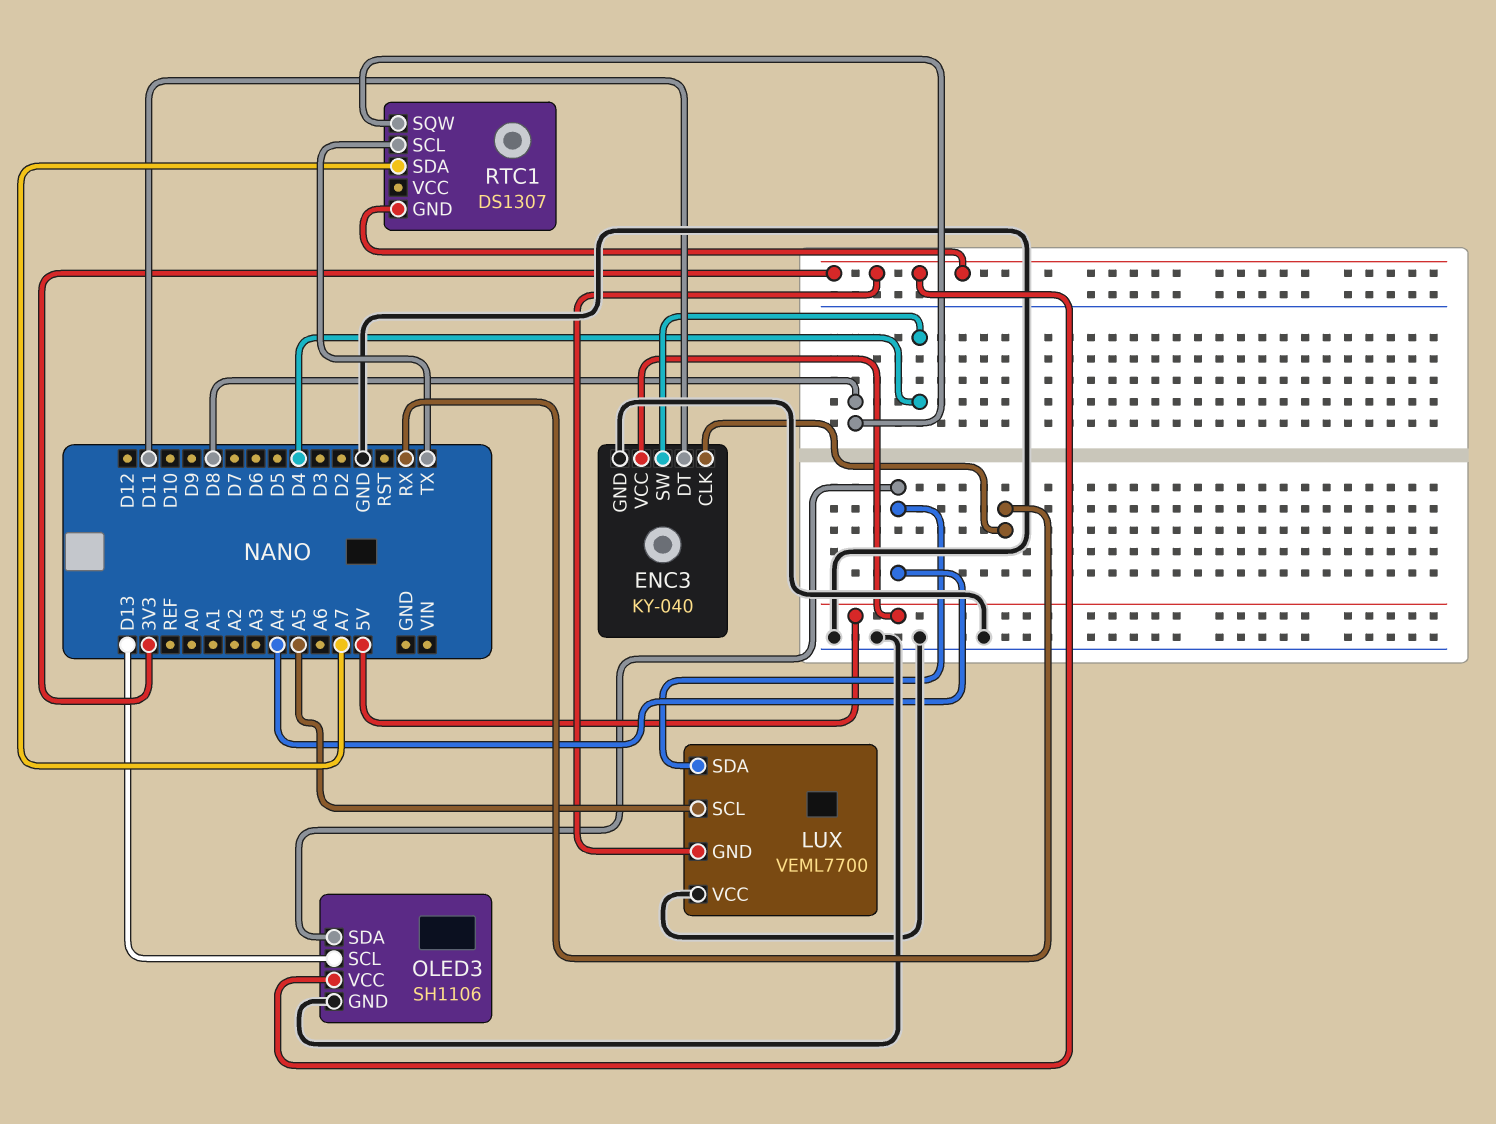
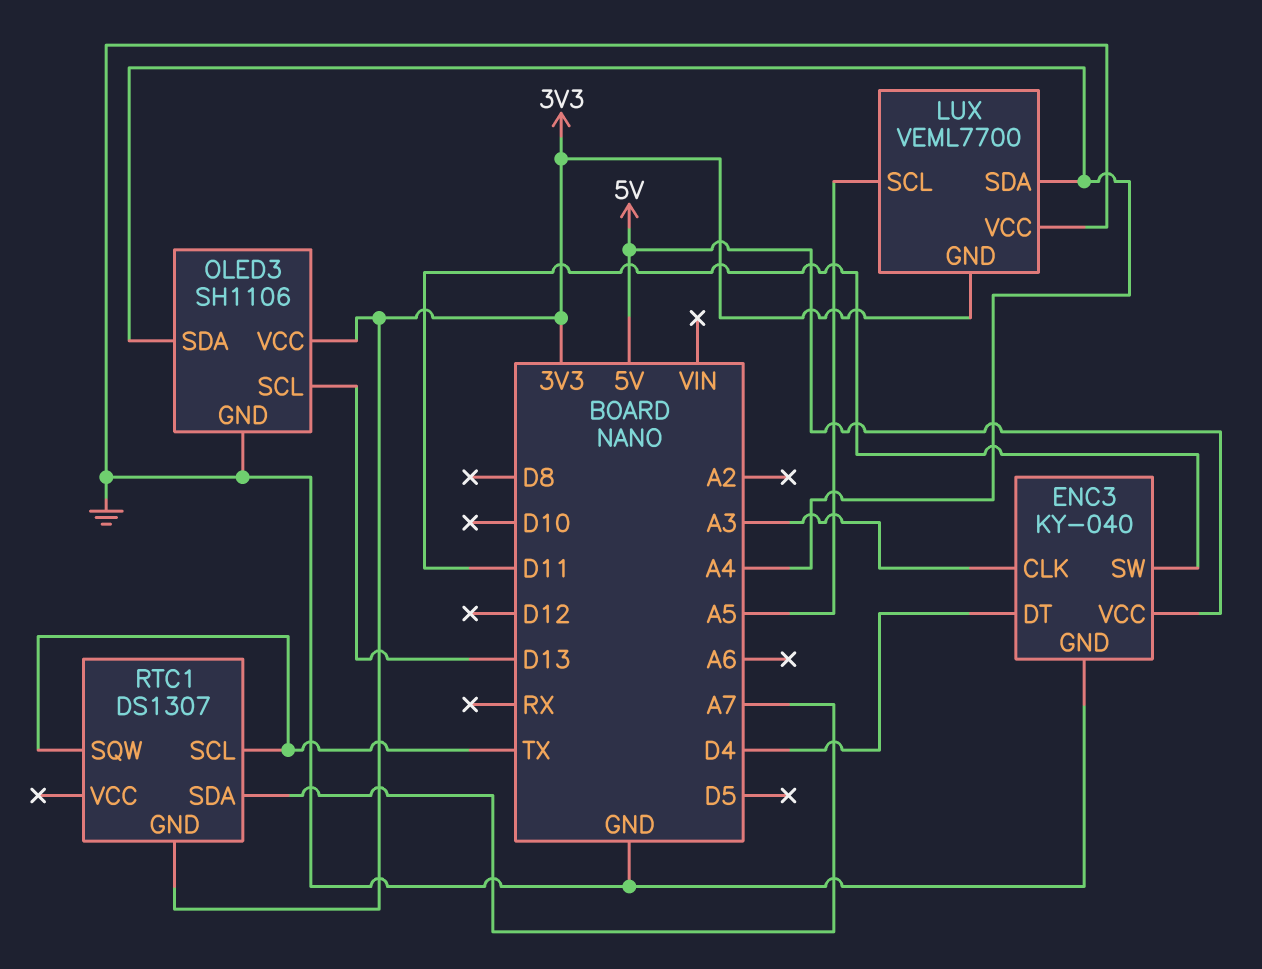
ENC3 pin CLK: RX -> A3
ENC3 pin DT: D11 -> D4
ENC3 pin SW: D4 -> D11
RTC1 pin SQW: D8 -> TX

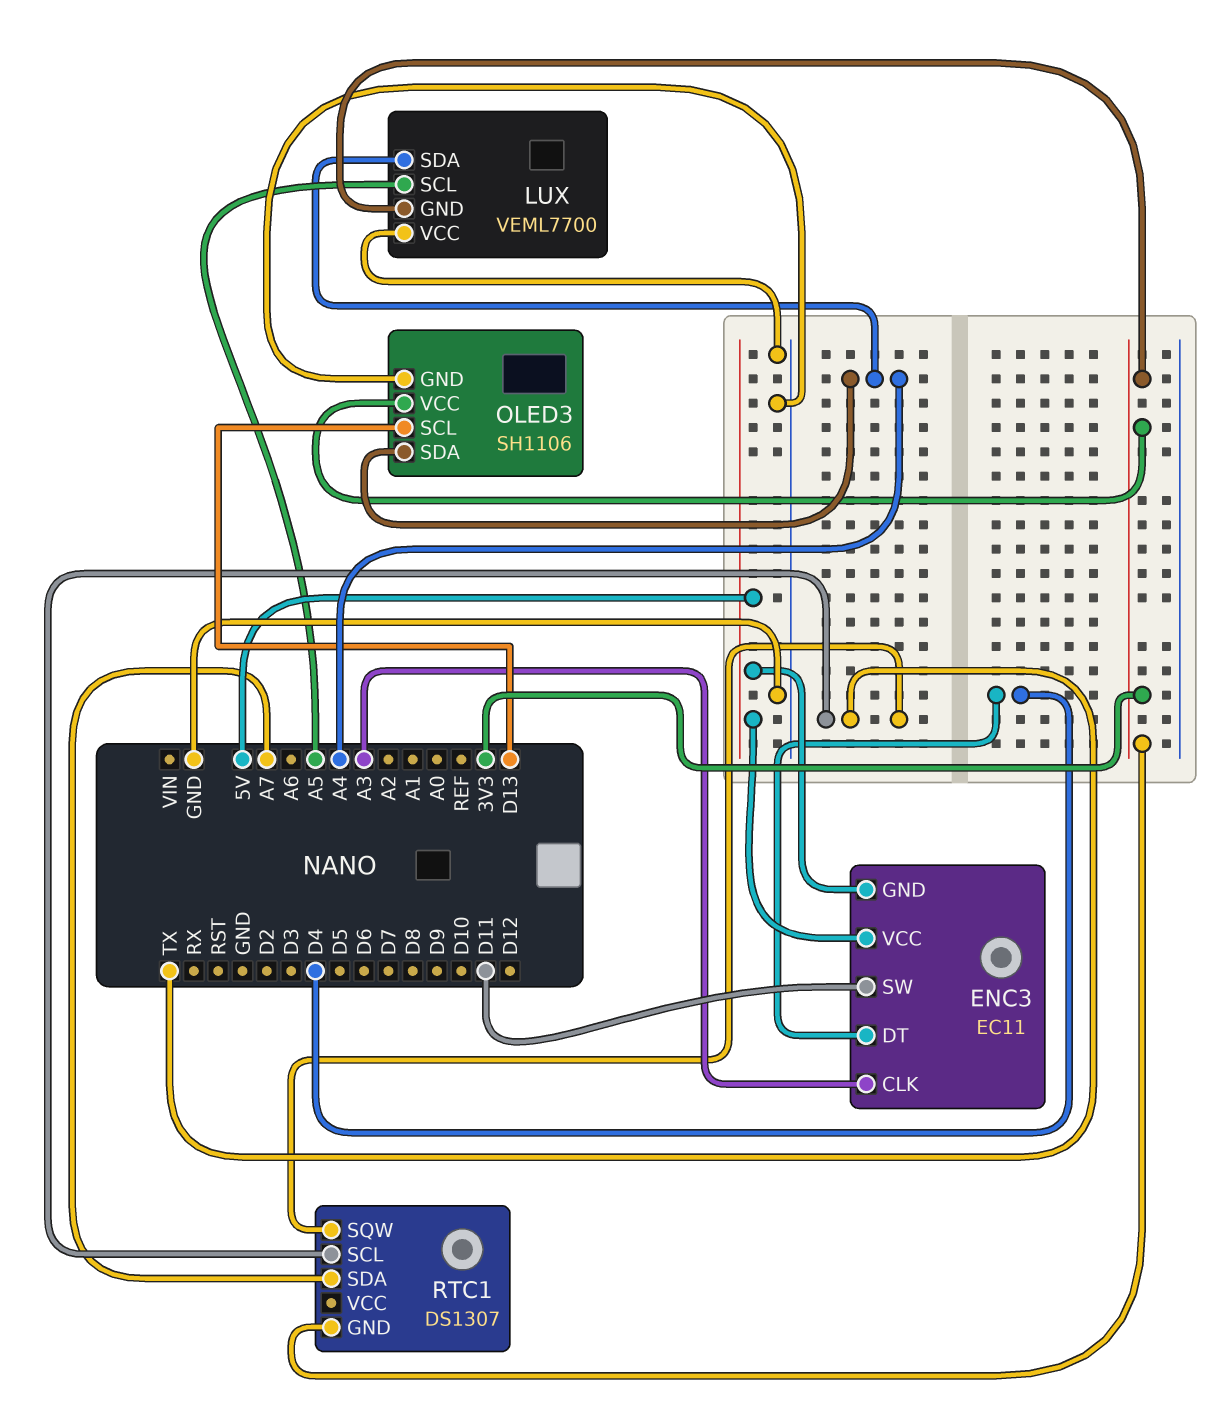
ENC3: KY-040 -> EC11
ENC3 pin GND: GND -> 5V

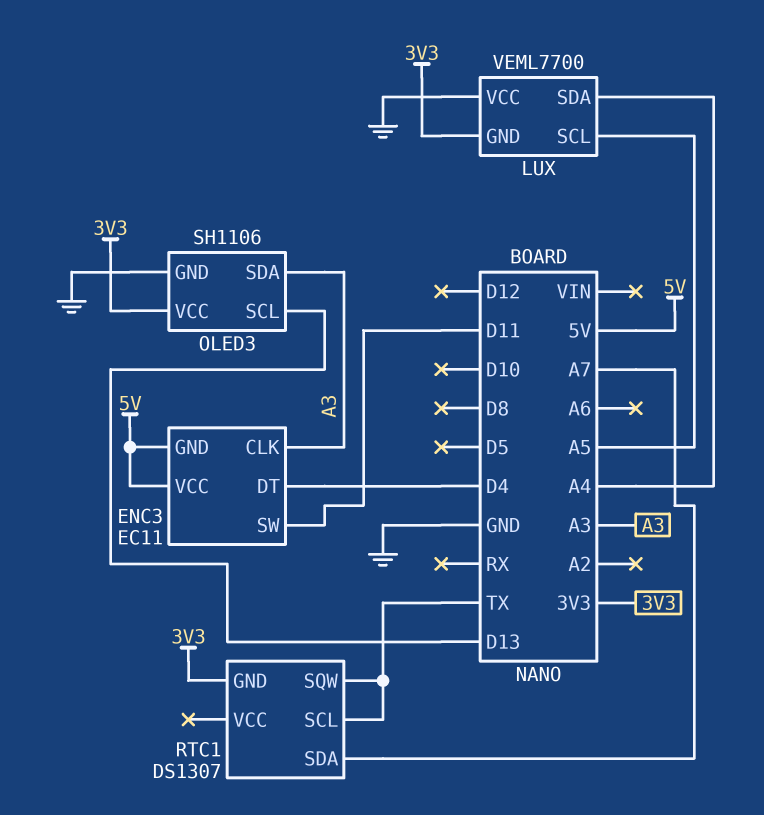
OLED3 pin SDA: A4 -> A3

